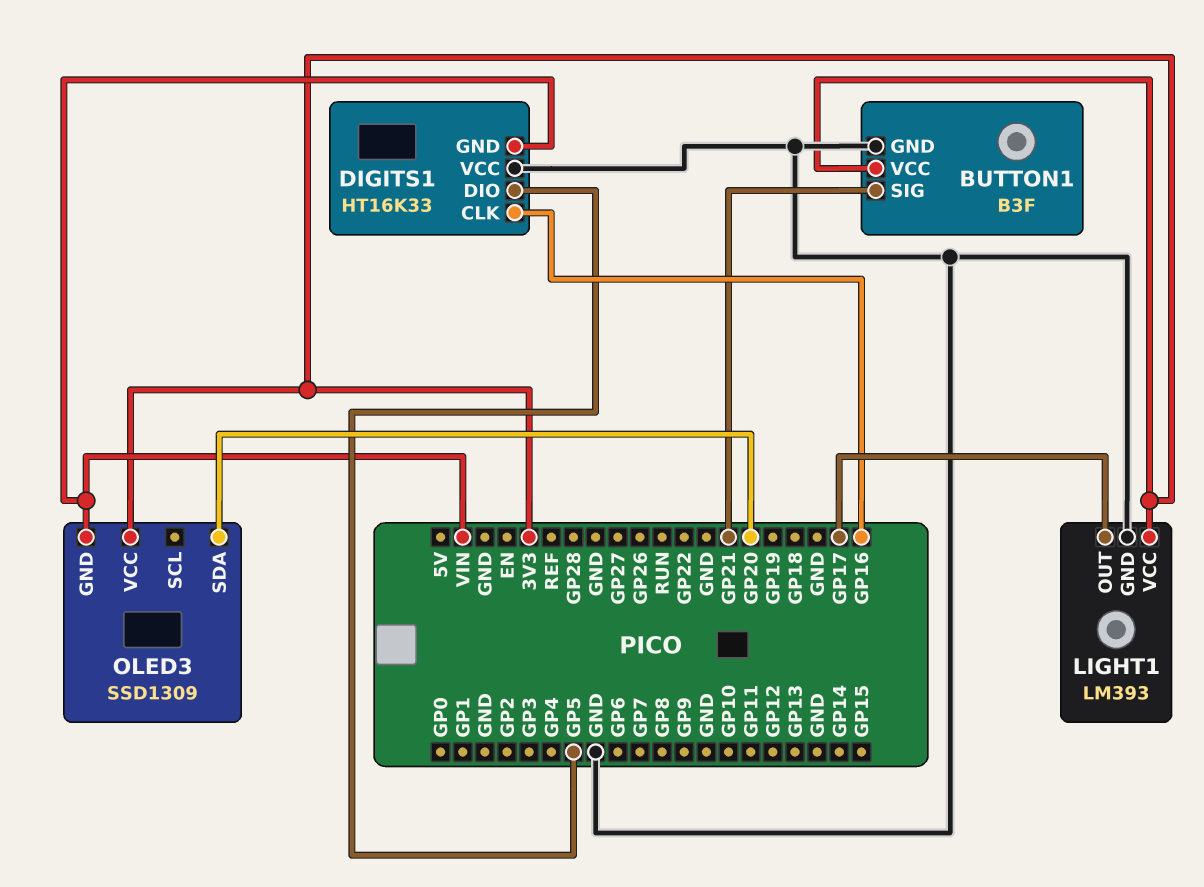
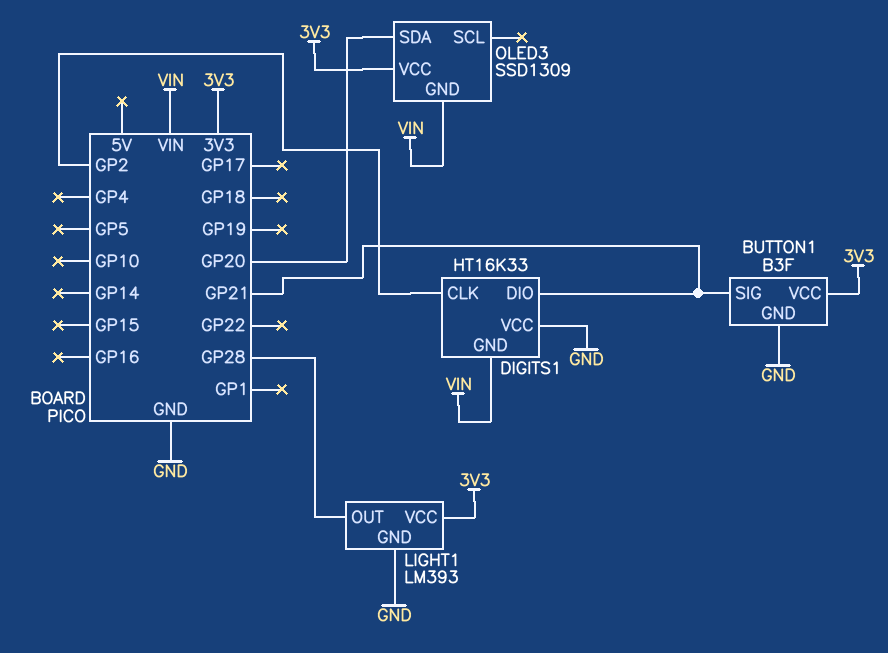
DIGITS1 pin CLK: GP16 -> GP2
DIGITS1 pin DIO: GP5 -> GP21
LIGHT1 pin OUT: GP17 -> GP28

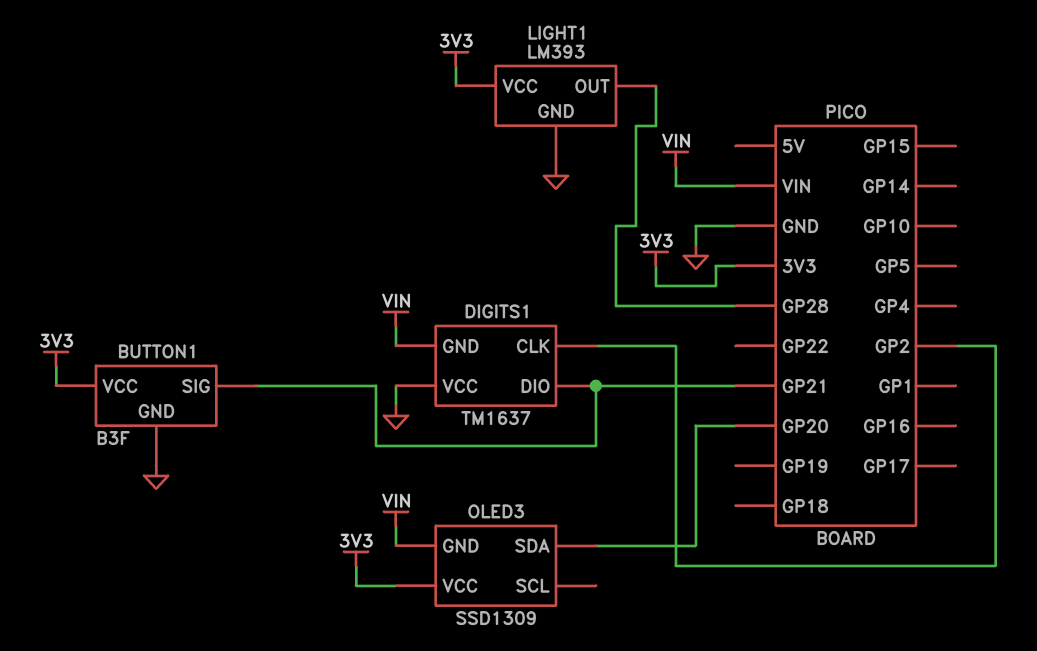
DIGITS1: HT16K33 -> TM1637

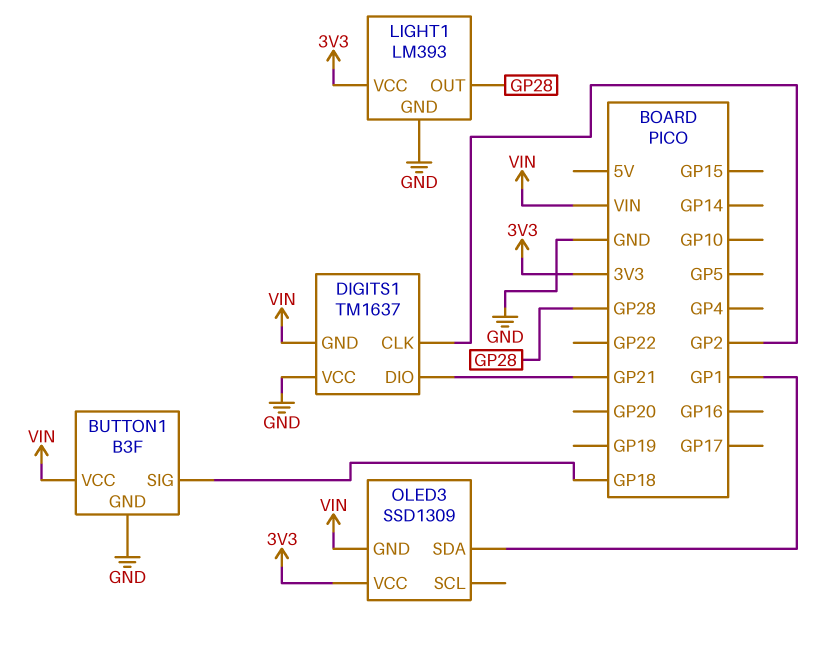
BUTTON1 pin SIG: GP21 -> GP18
BUTTON1 pin VCC: 3V3 -> VIN
OLED3 pin SDA: GP20 -> GP1

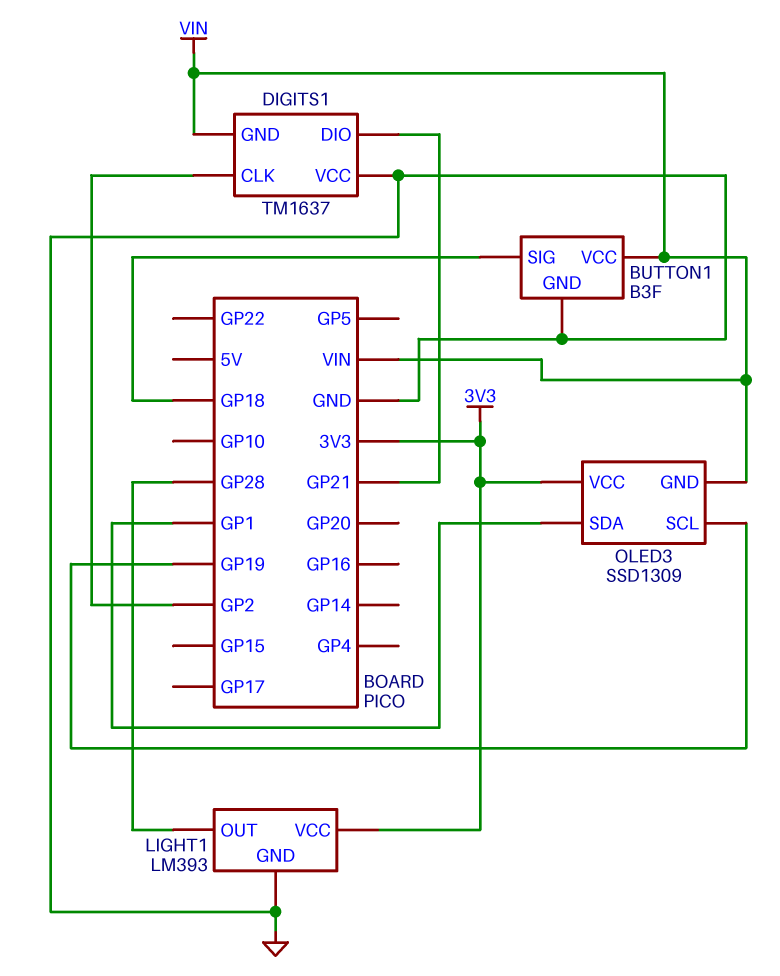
OLED3 pin SCL: none -> GP19

